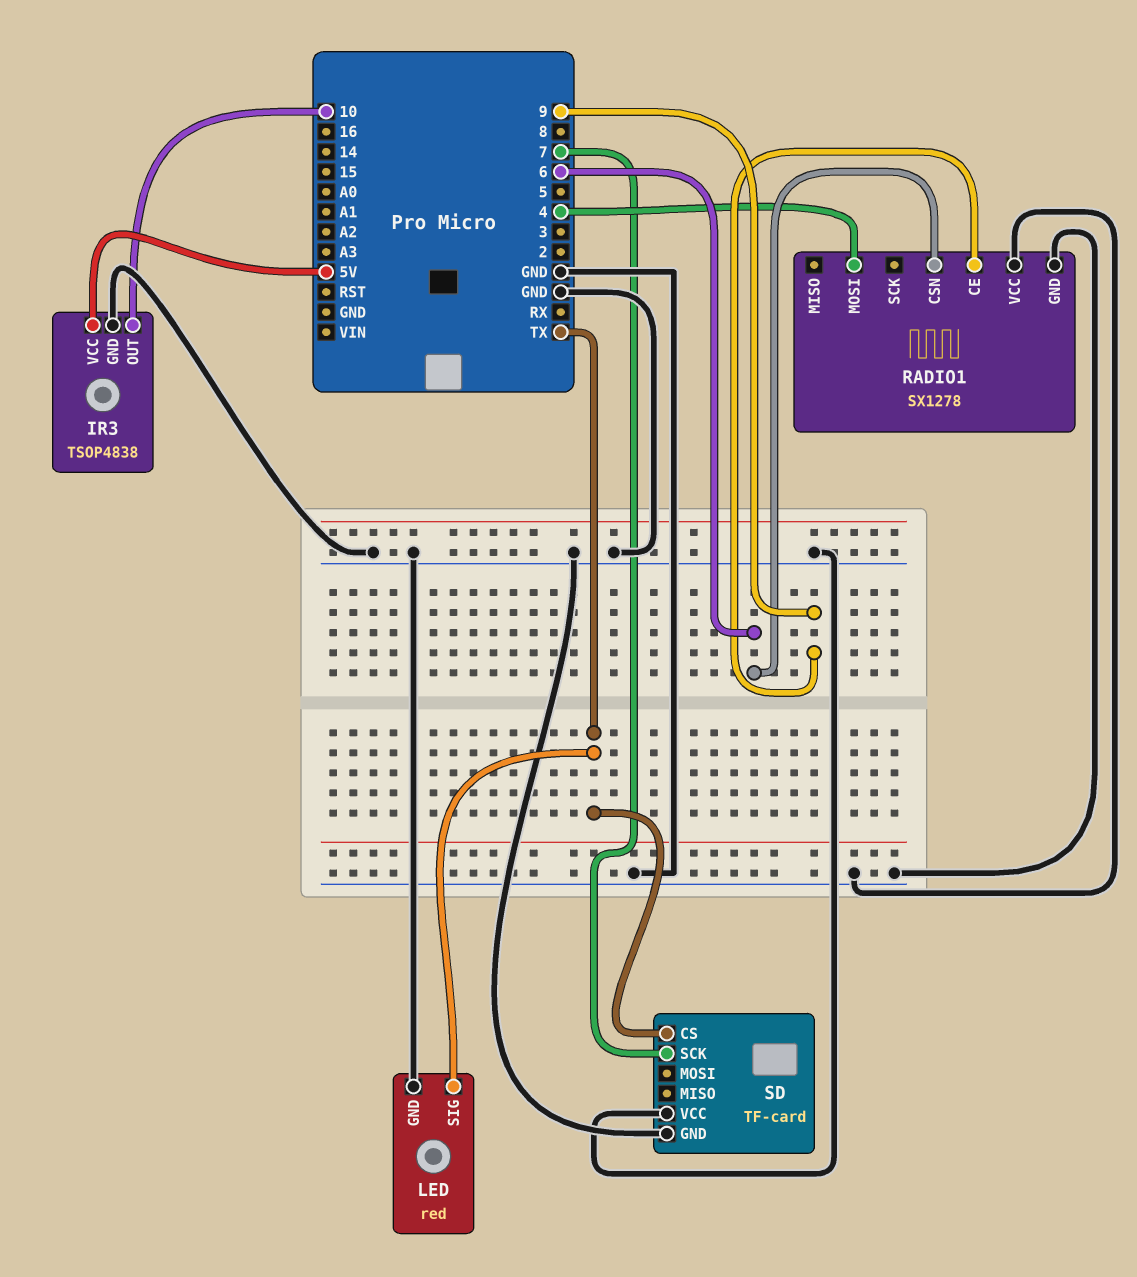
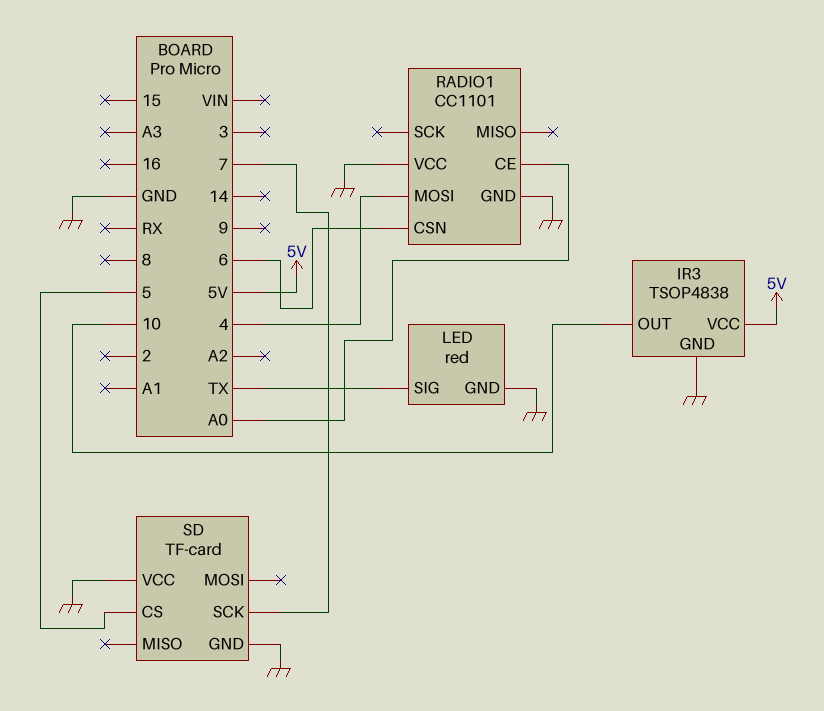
RADIO1: SX1278 -> CC1101
RADIO1 pin CE: 9 -> A0
SD pin CS: TX -> 5

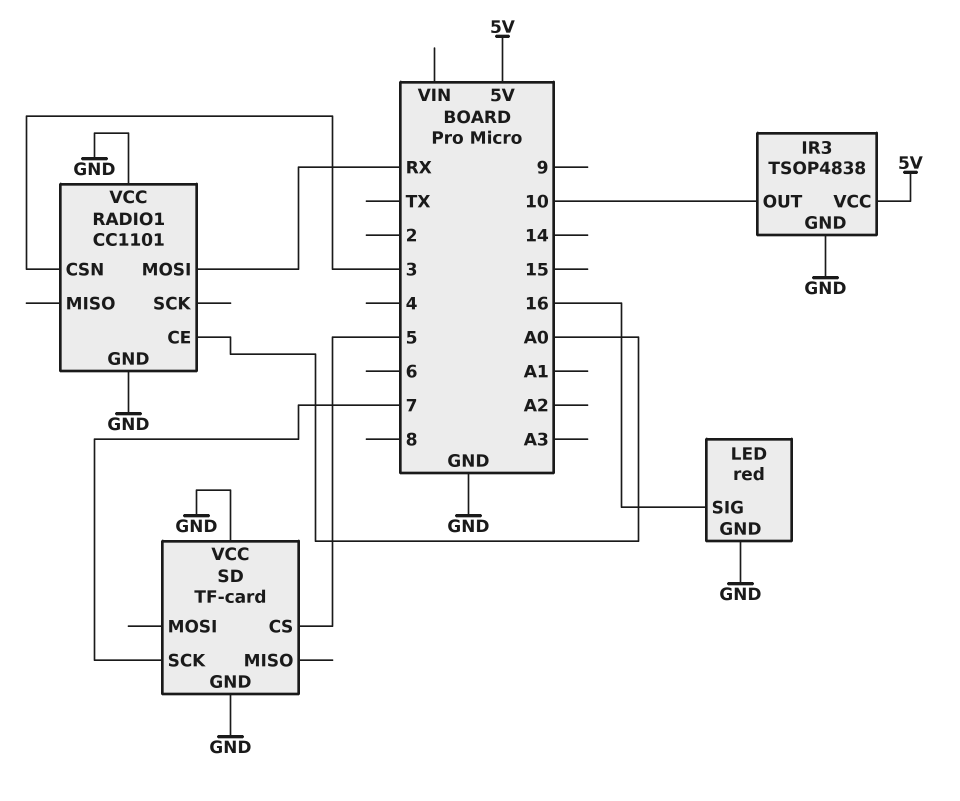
LED pin SIG: TX -> 16
RADIO1 pin CSN: 6 -> 3
RADIO1 pin MOSI: 4 -> RX

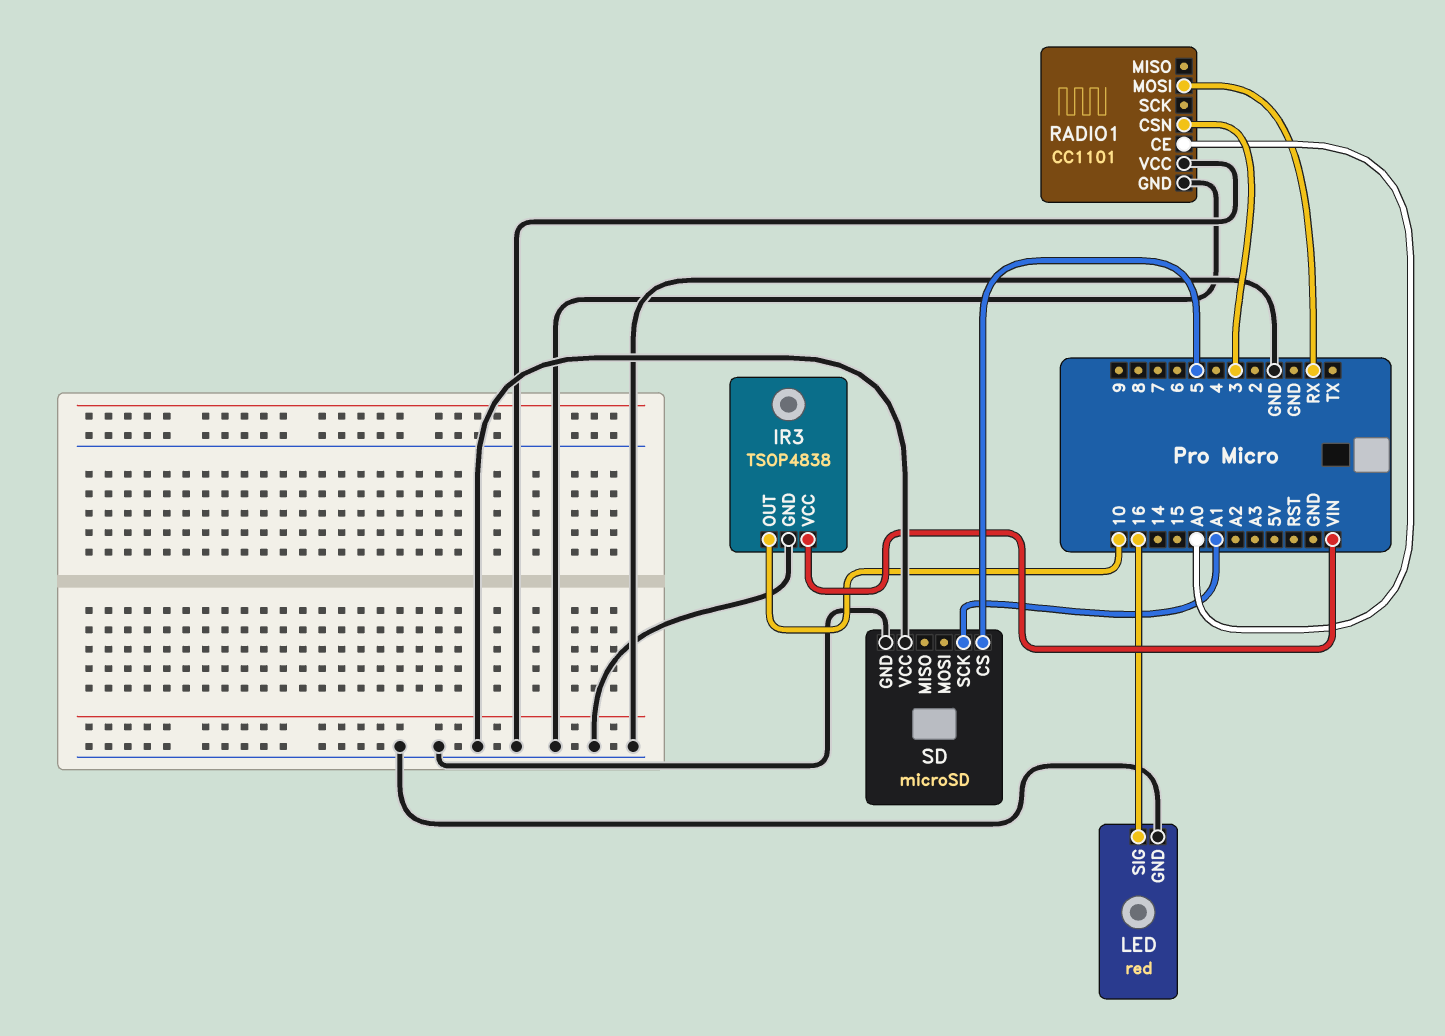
IR3 pin VCC: 5V -> VIN
SD: TF-card -> microSD
SD pin SCK: 7 -> A1

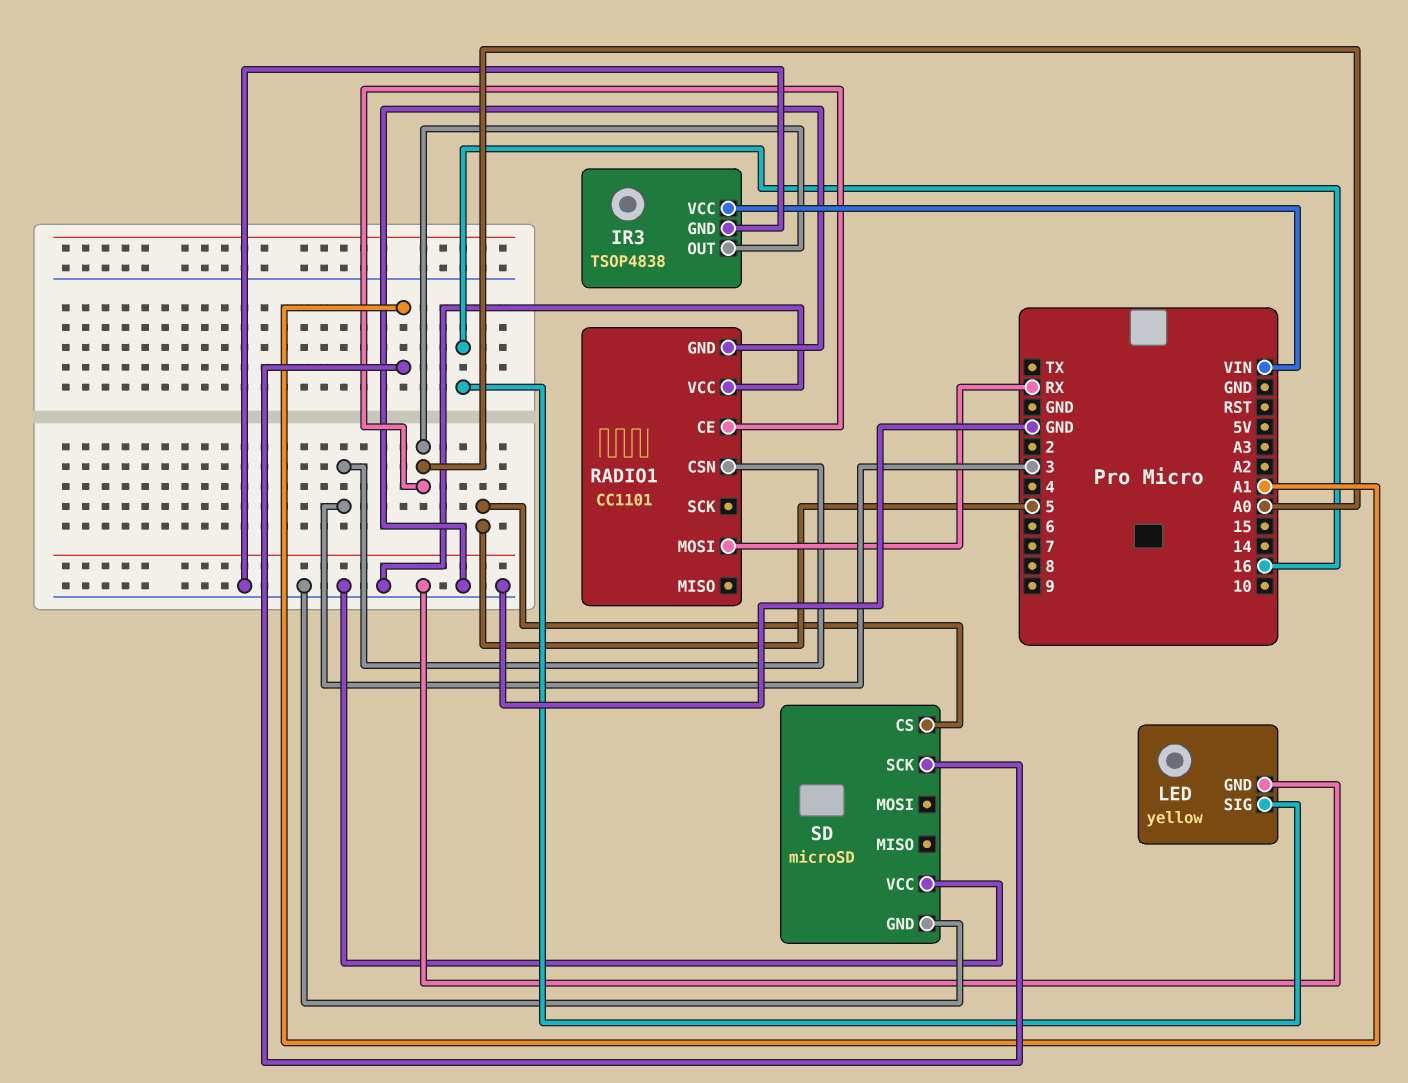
IR3 pin OUT: 10 -> A0
LED: red -> yellow

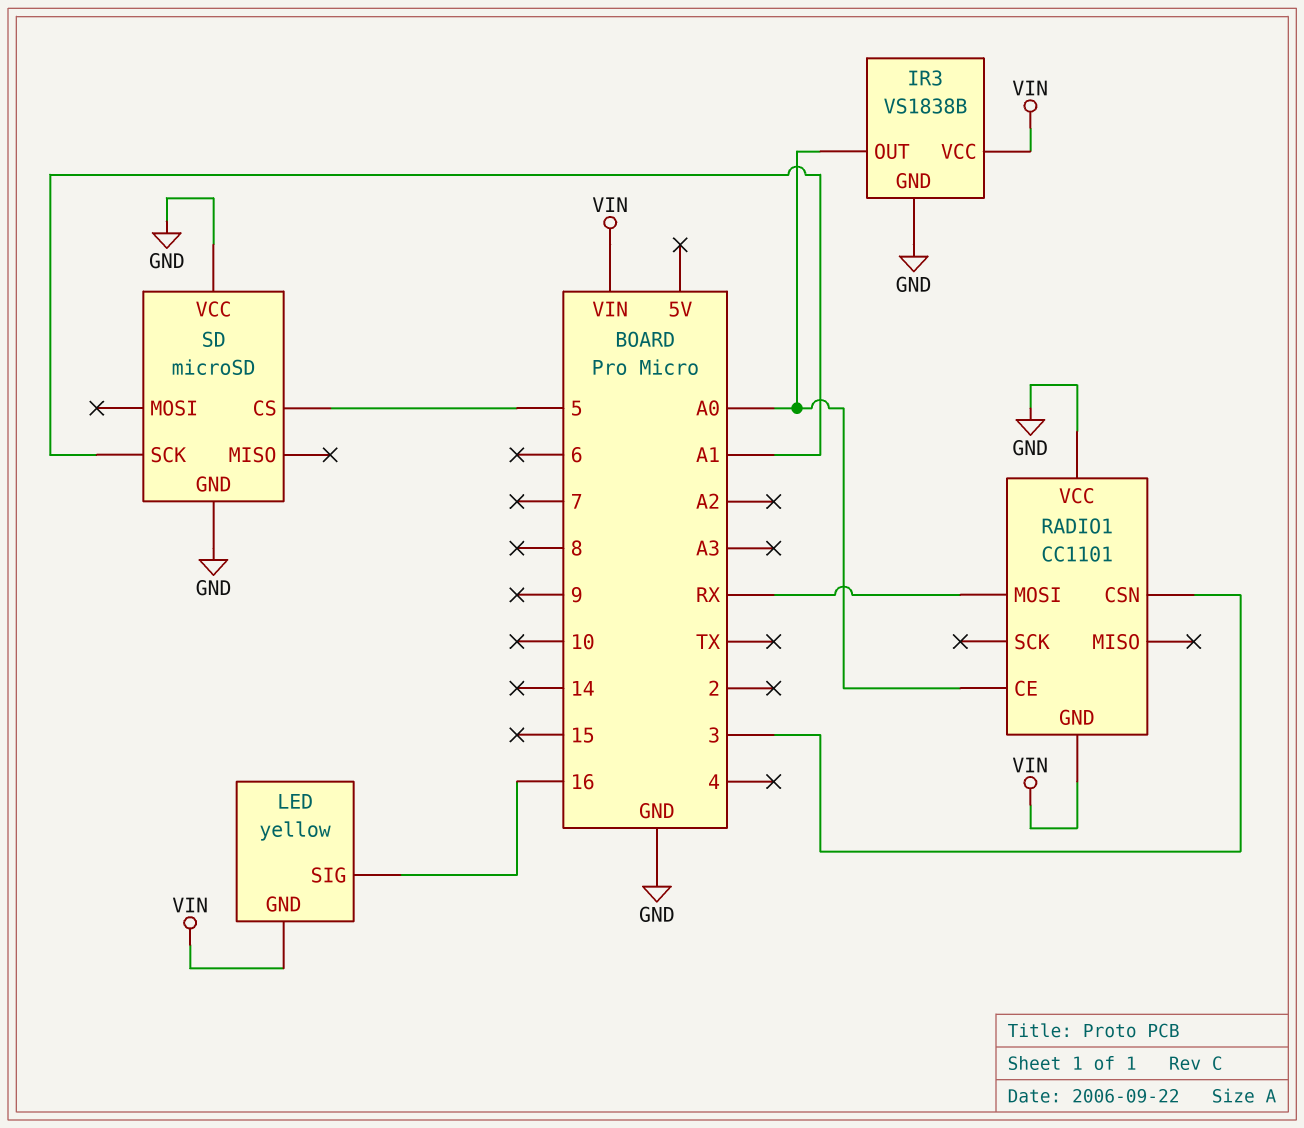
IR3: TSOP4838 -> VS1838B
LED pin GND: GND -> VIN
RADIO1 pin GND: GND -> VIN

